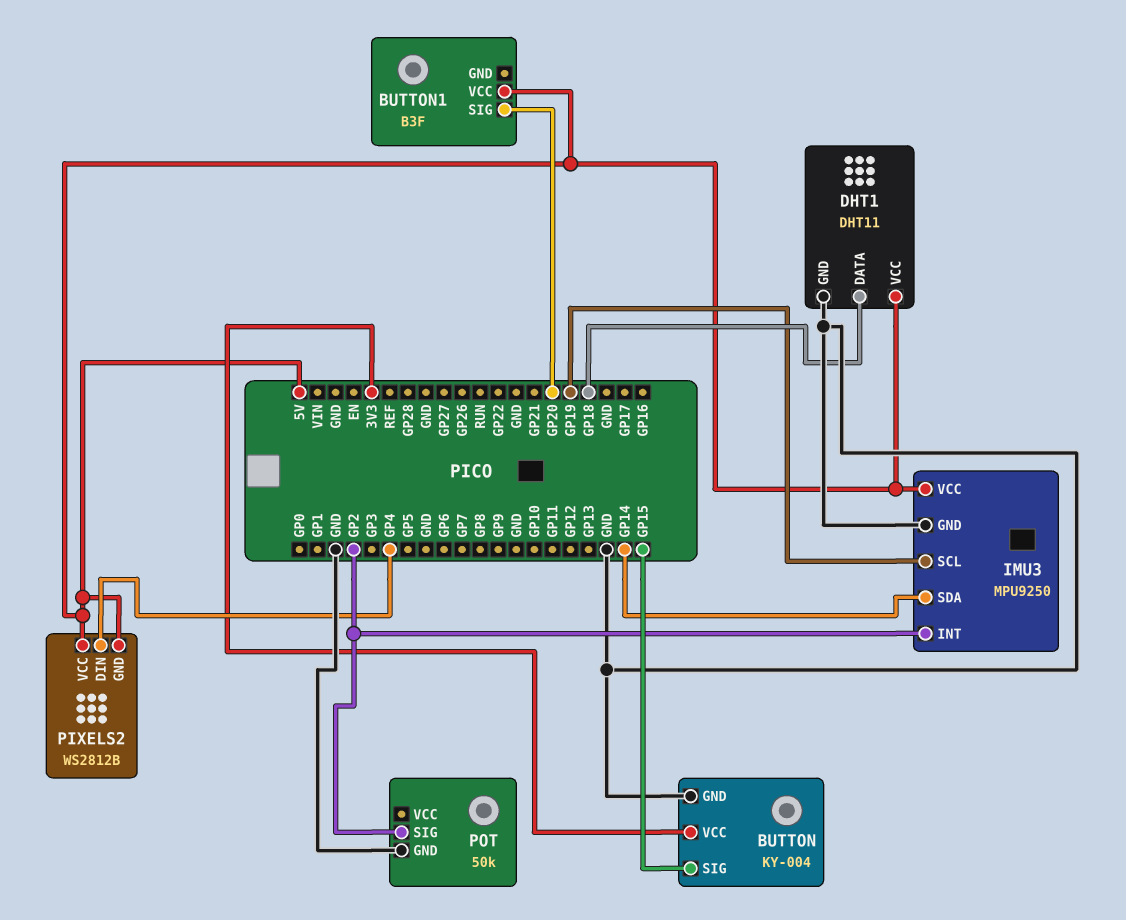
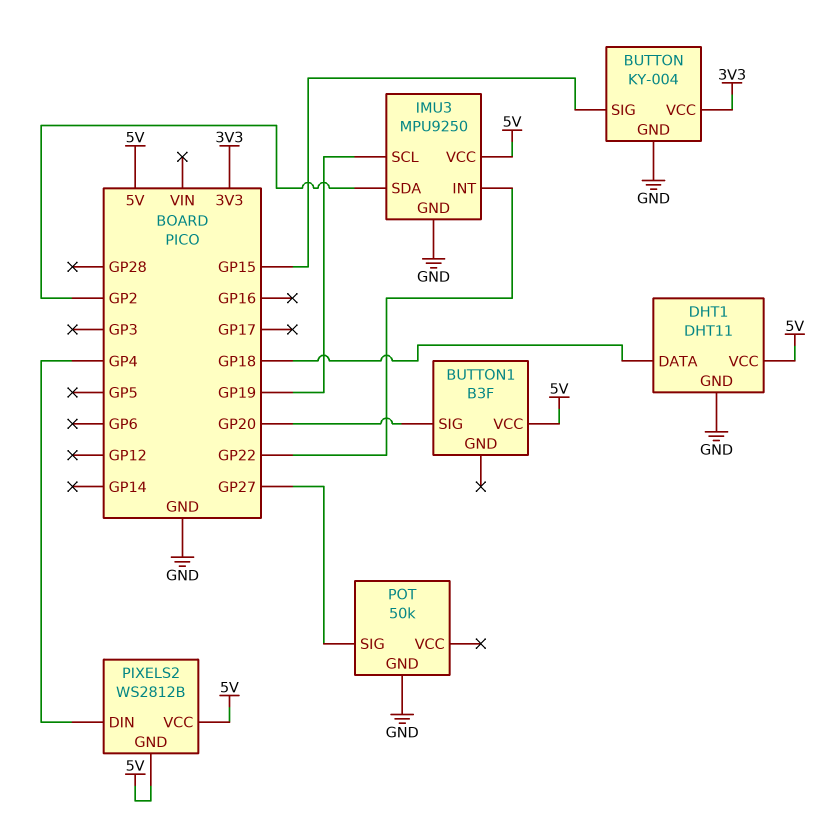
IMU3 pin INT: GP2 -> GP22
IMU3 pin SDA: GP14 -> GP2
POT pin SIG: GP2 -> GP27

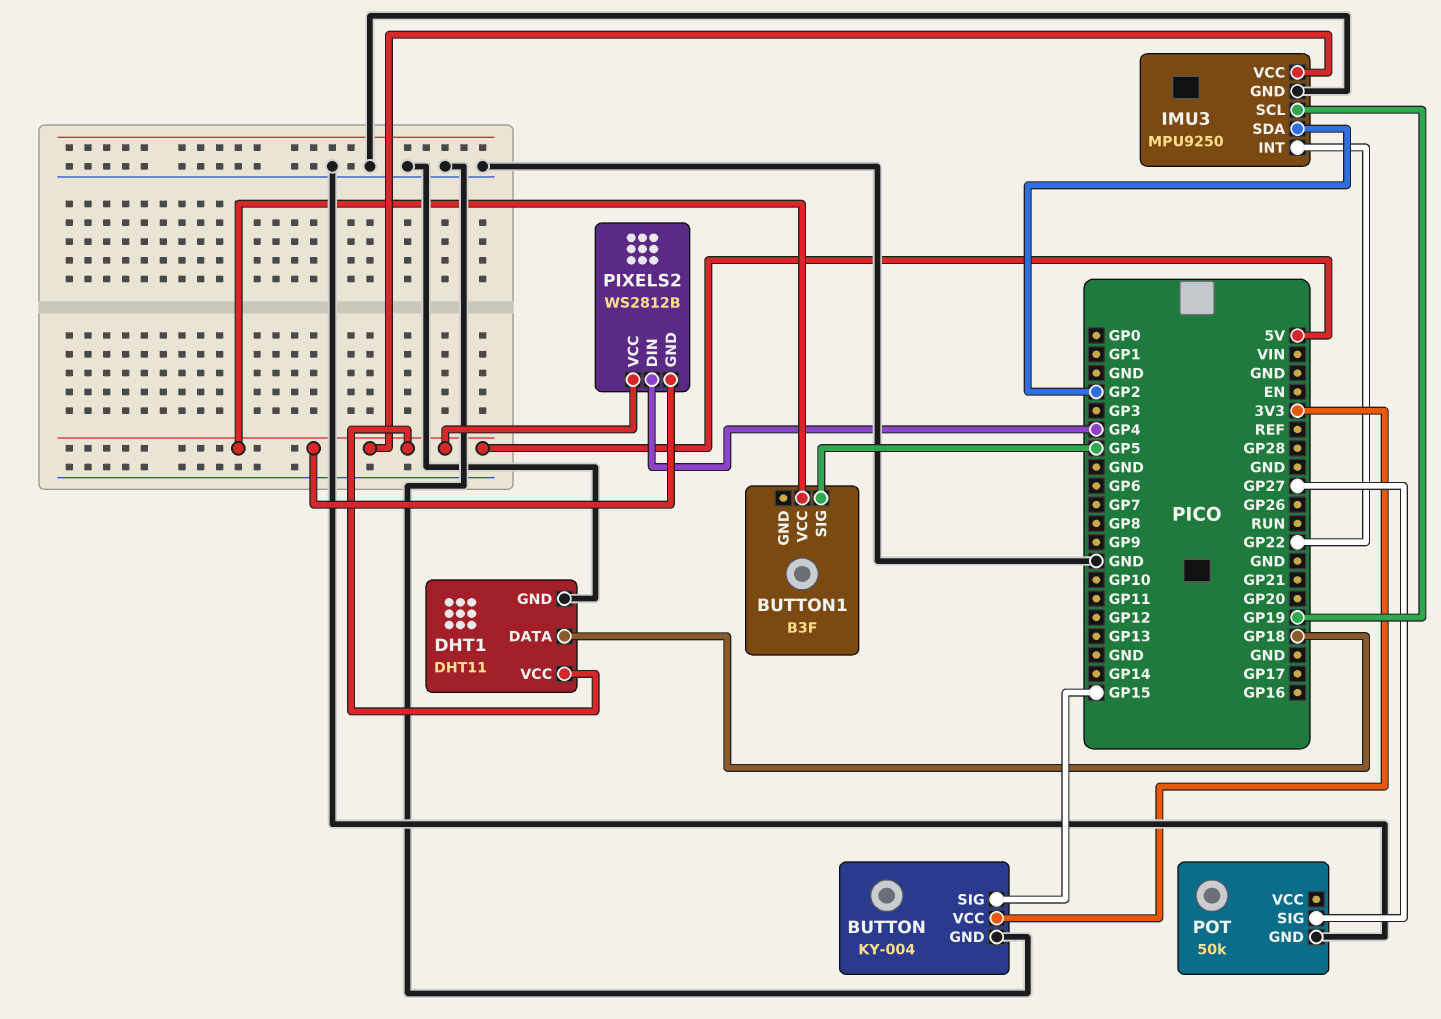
BUTTON1 pin SIG: GP20 -> GP5

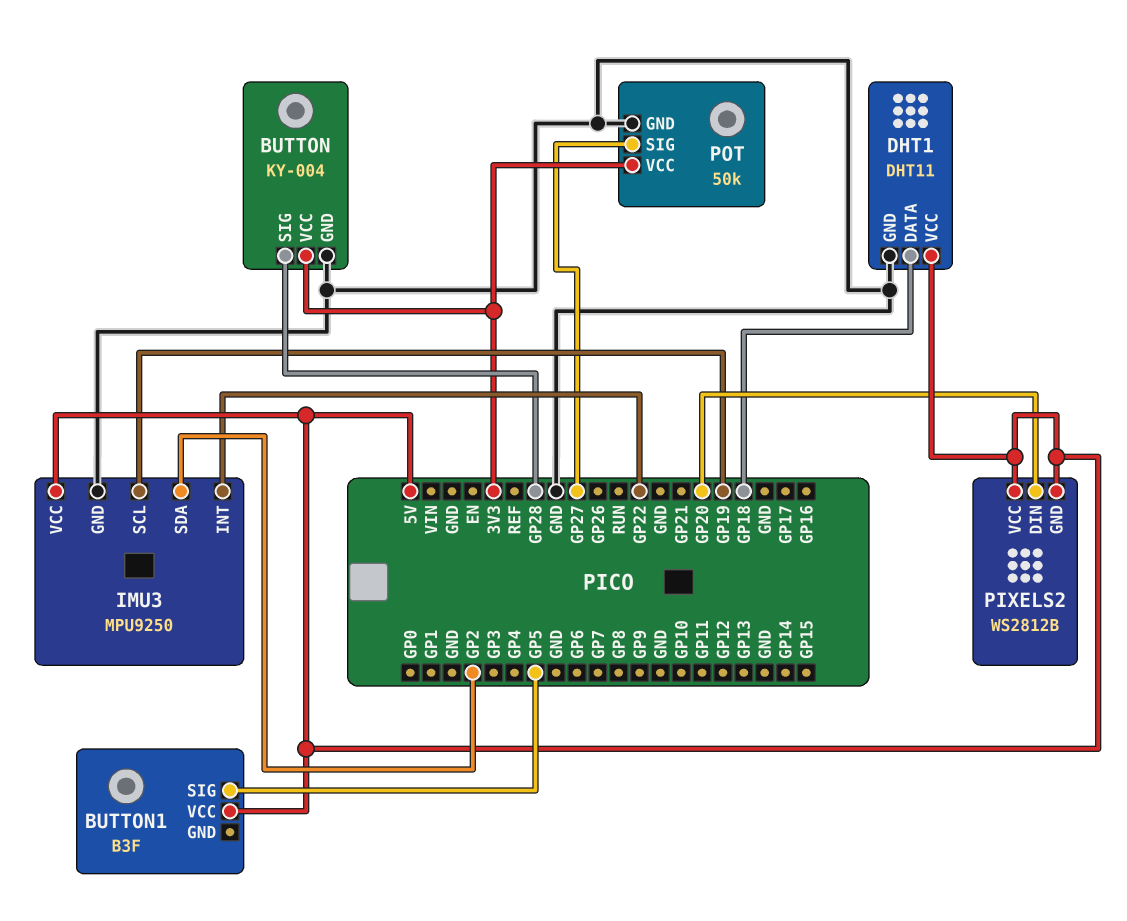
BUTTON pin SIG: GP15 -> GP28
PIXELS2 pin DIN: GP4 -> GP20
POT pin VCC: none -> 3V3

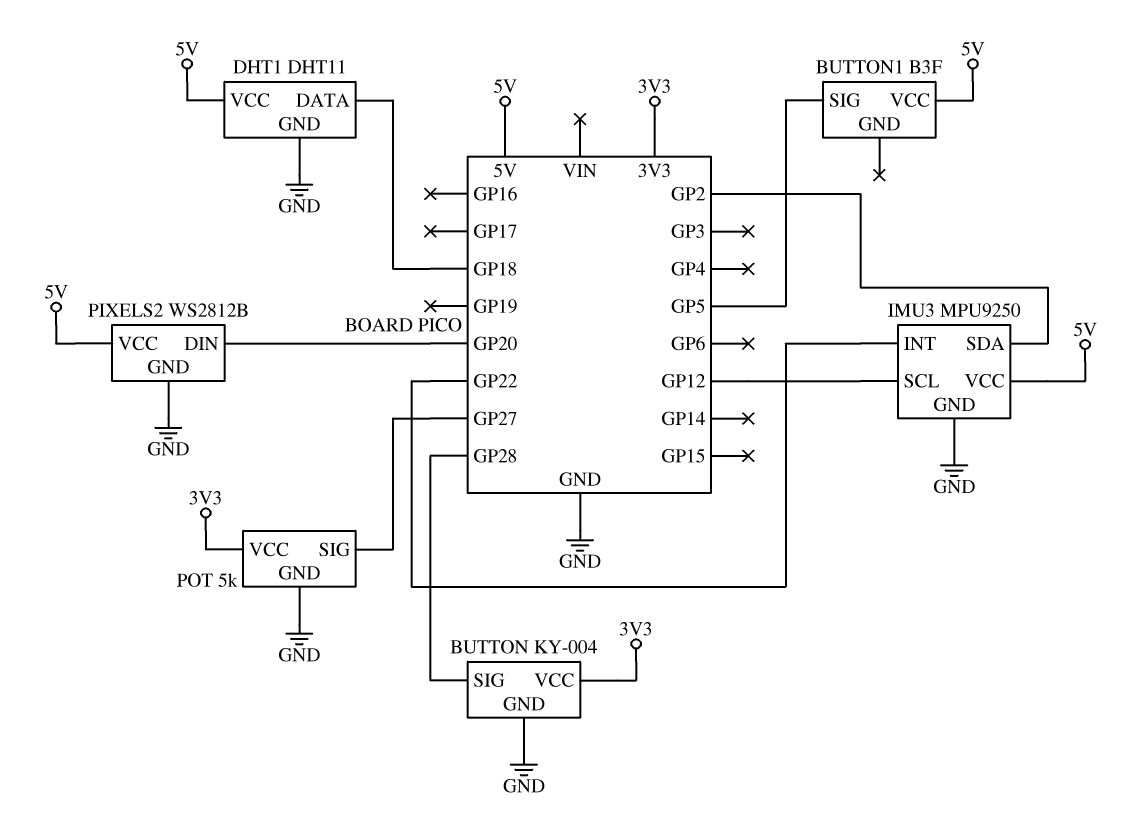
IMU3 pin SCL: GP19 -> GP12
PIXELS2 pin GND: 5V -> GND
POT: 50k -> 5k

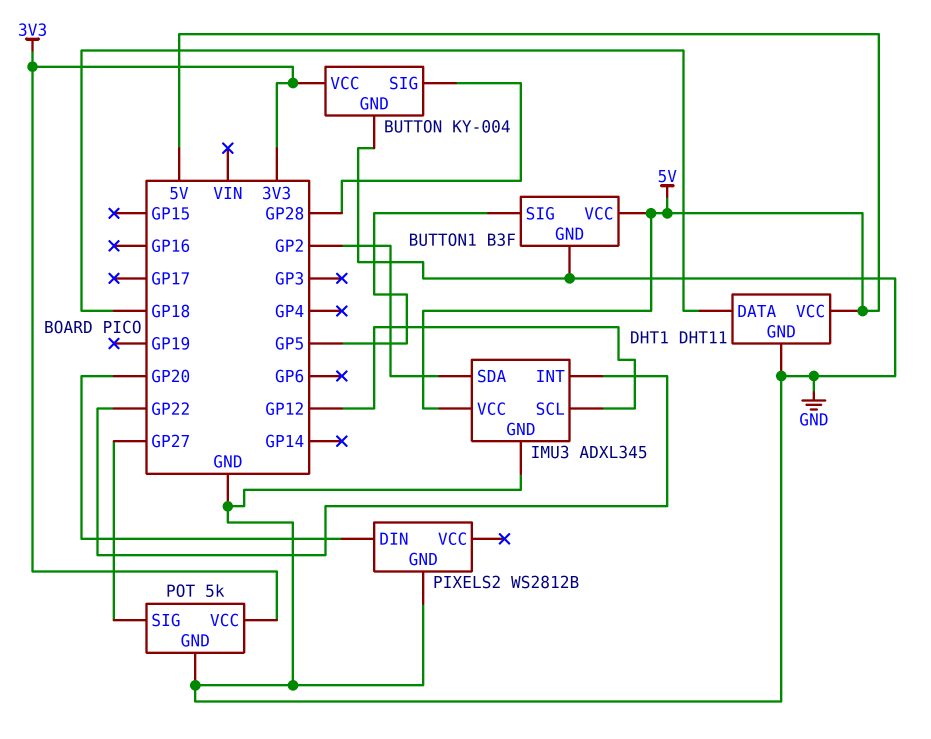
BUTTON1 pin GND: none -> GND
IMU3: MPU9250 -> ADXL345
PIXELS2 pin VCC: 5V -> none

